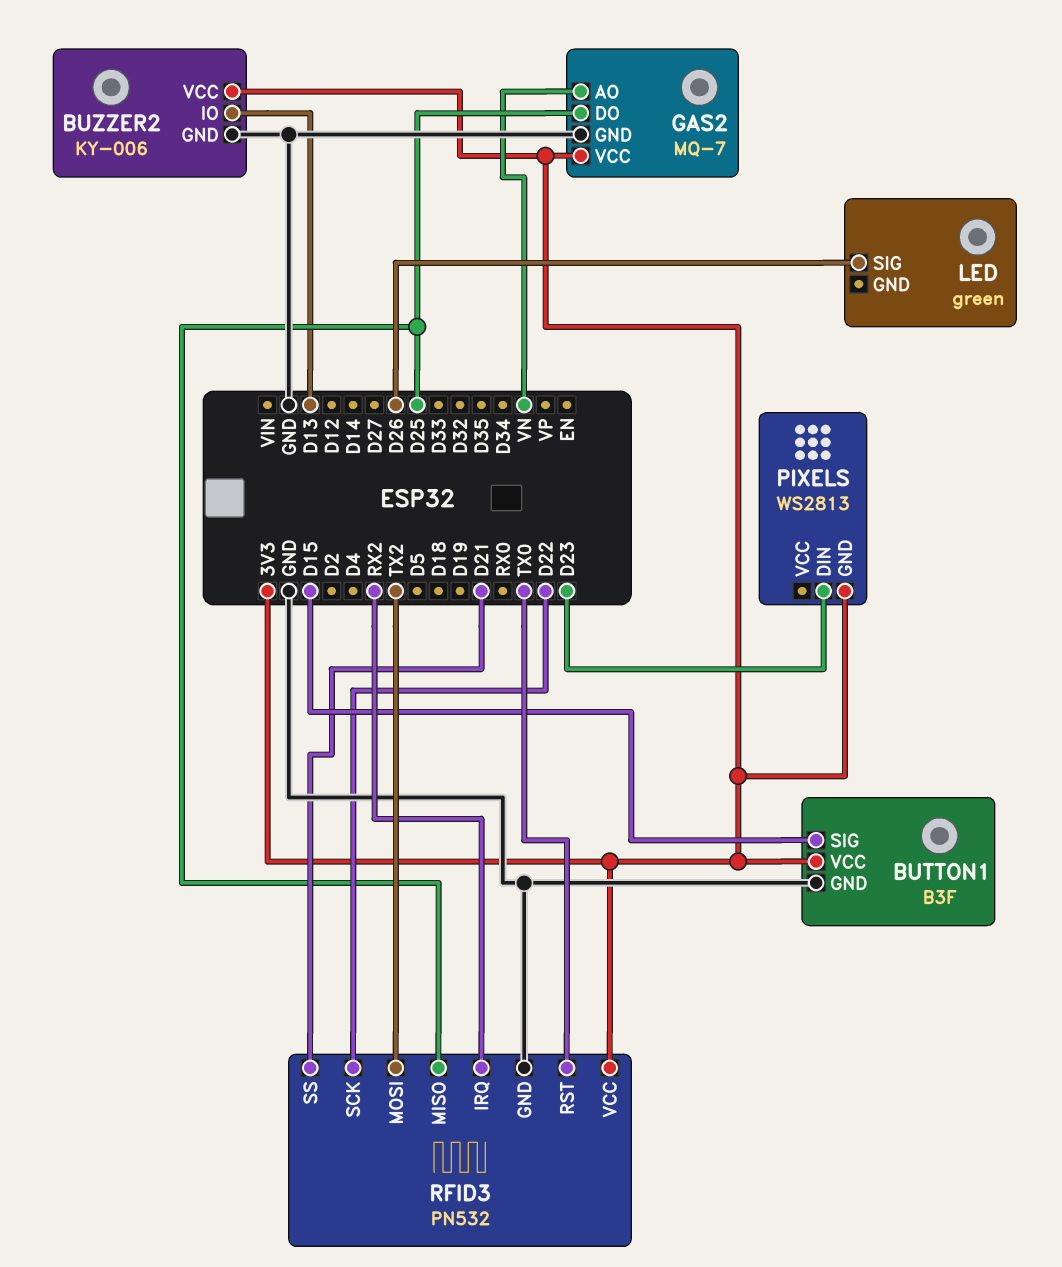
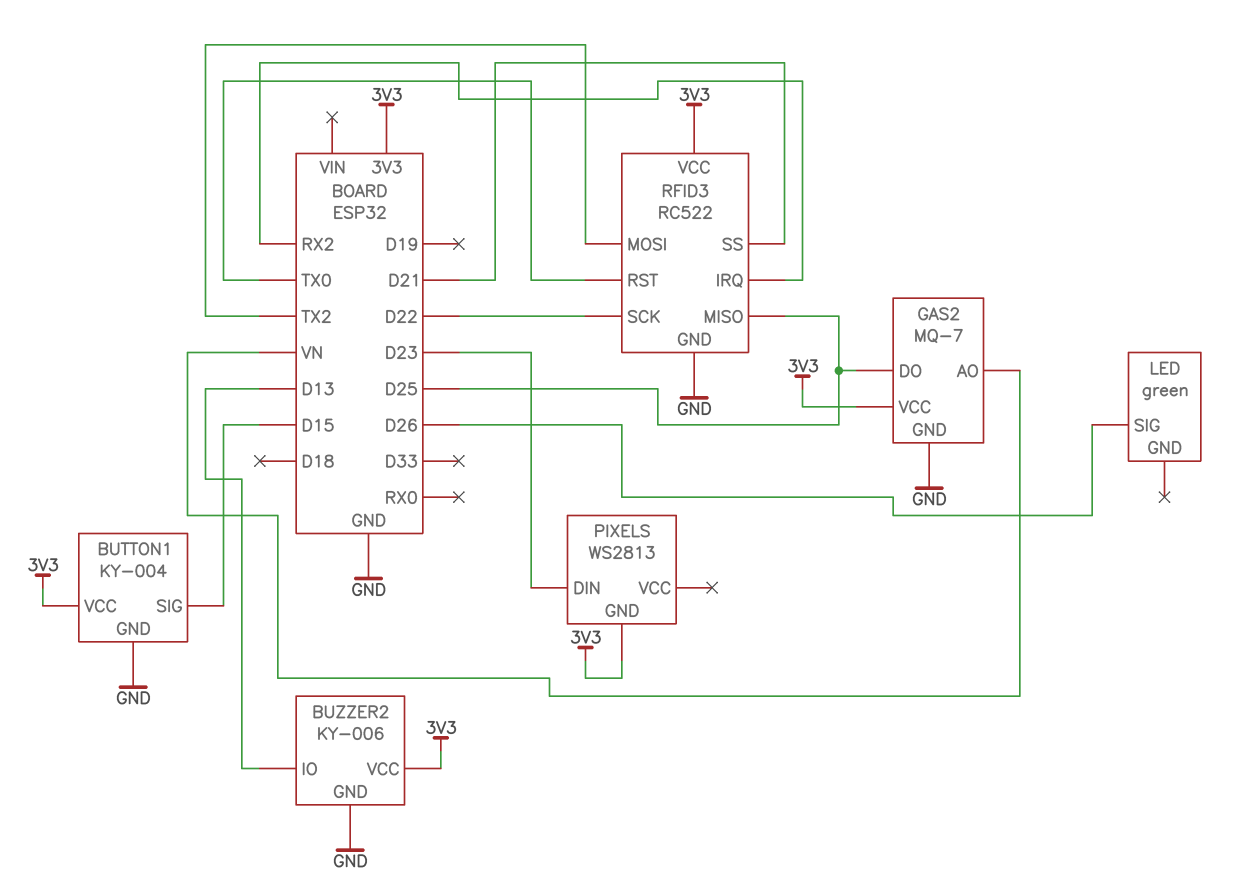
BUTTON1: B3F -> KY-004
RFID3: PN532 -> RC522

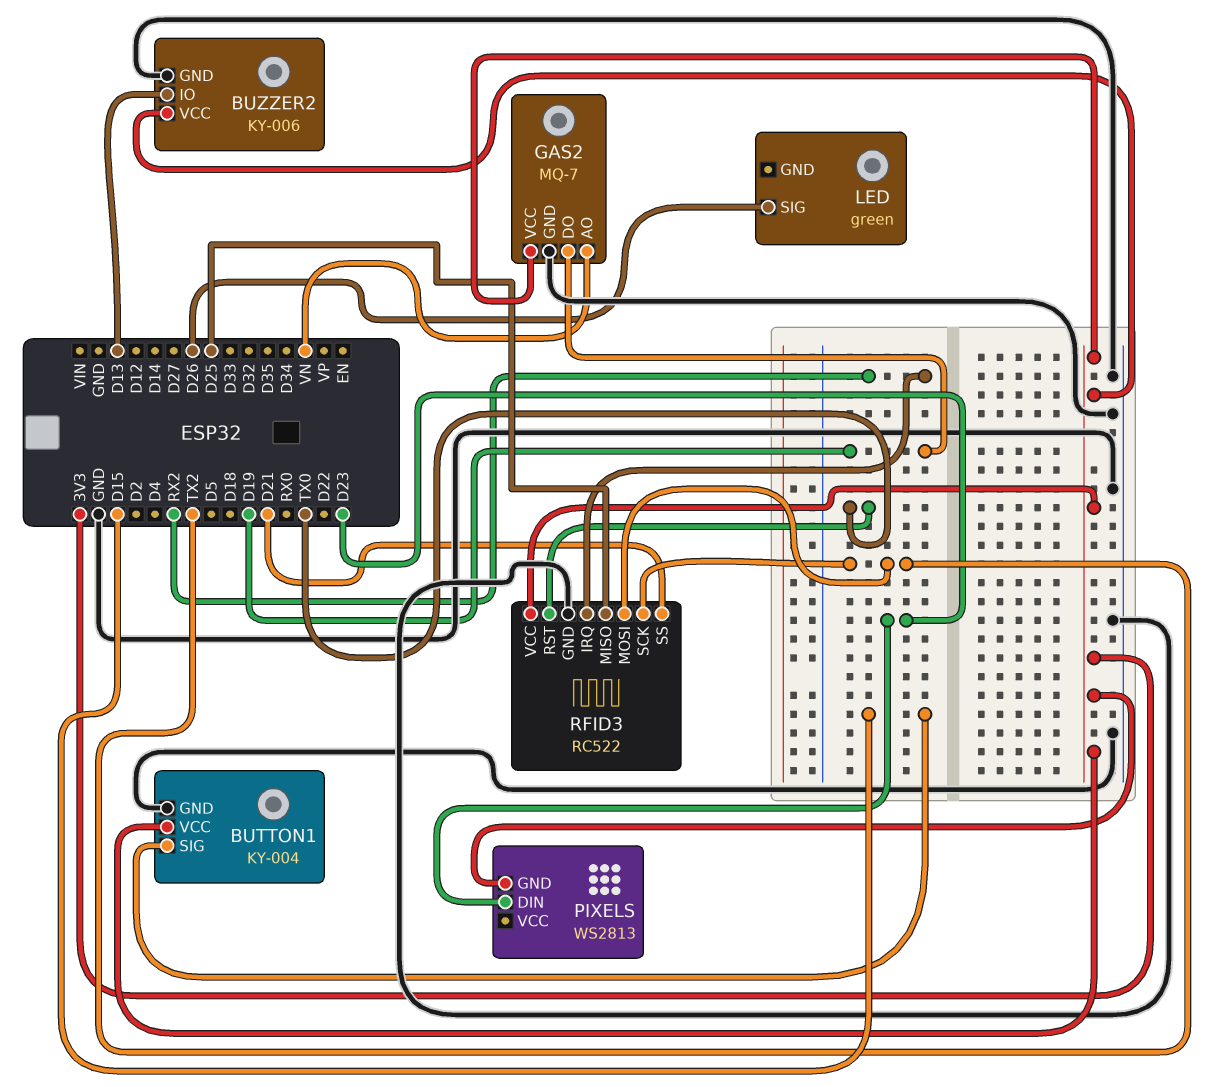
GAS2 pin DO: D25 -> D19
RFID3 pin SCK: D22 -> TX2

